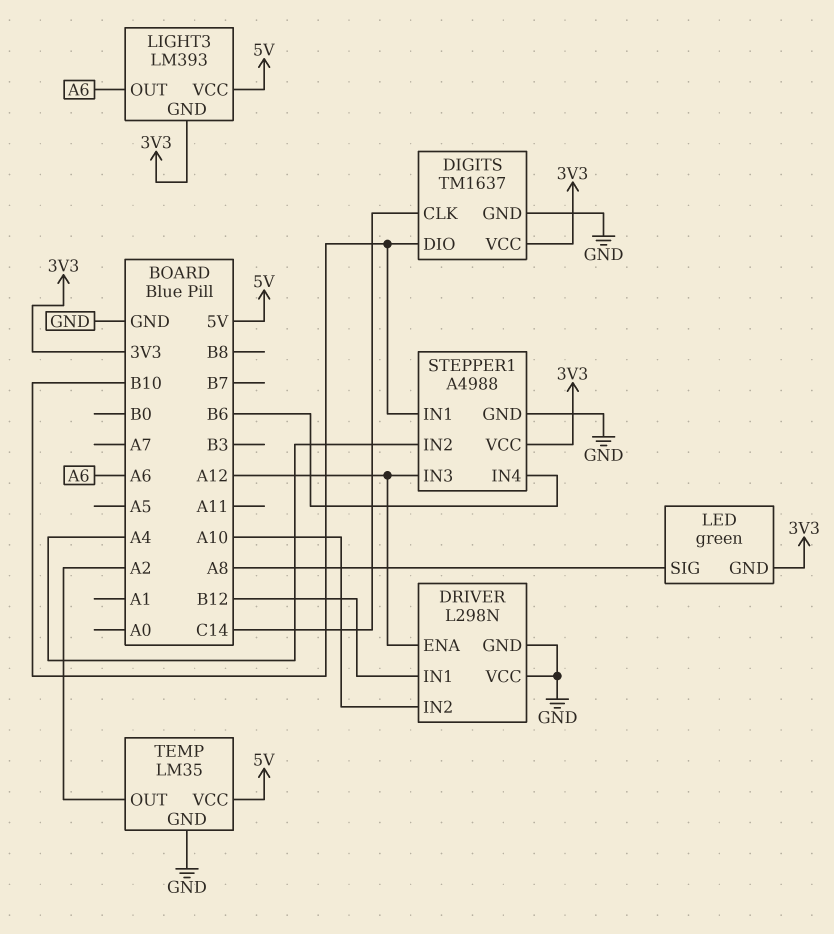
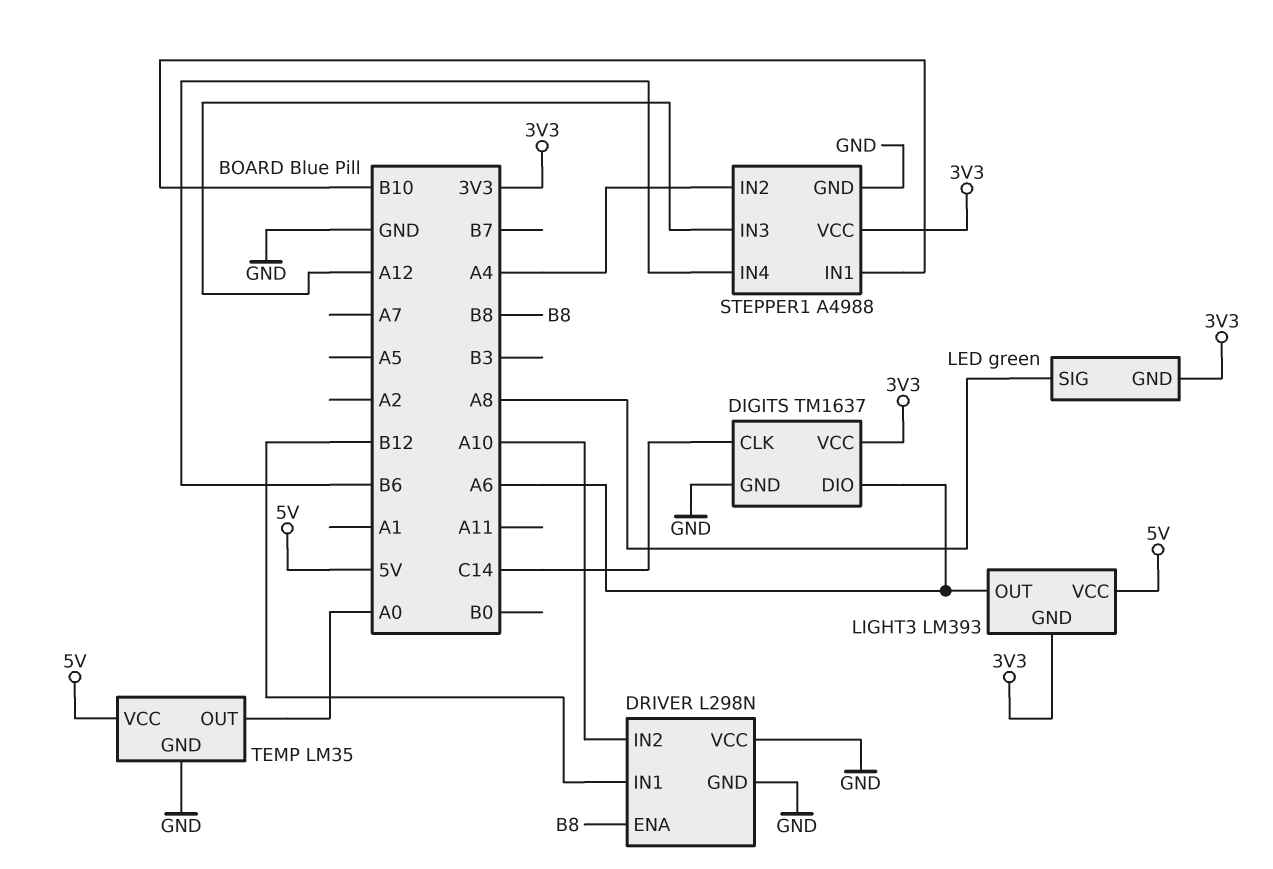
DIGITS pin DIO: B10 -> A6
DRIVER pin ENA: A12 -> B8
TEMP pin OUT: A2 -> A0

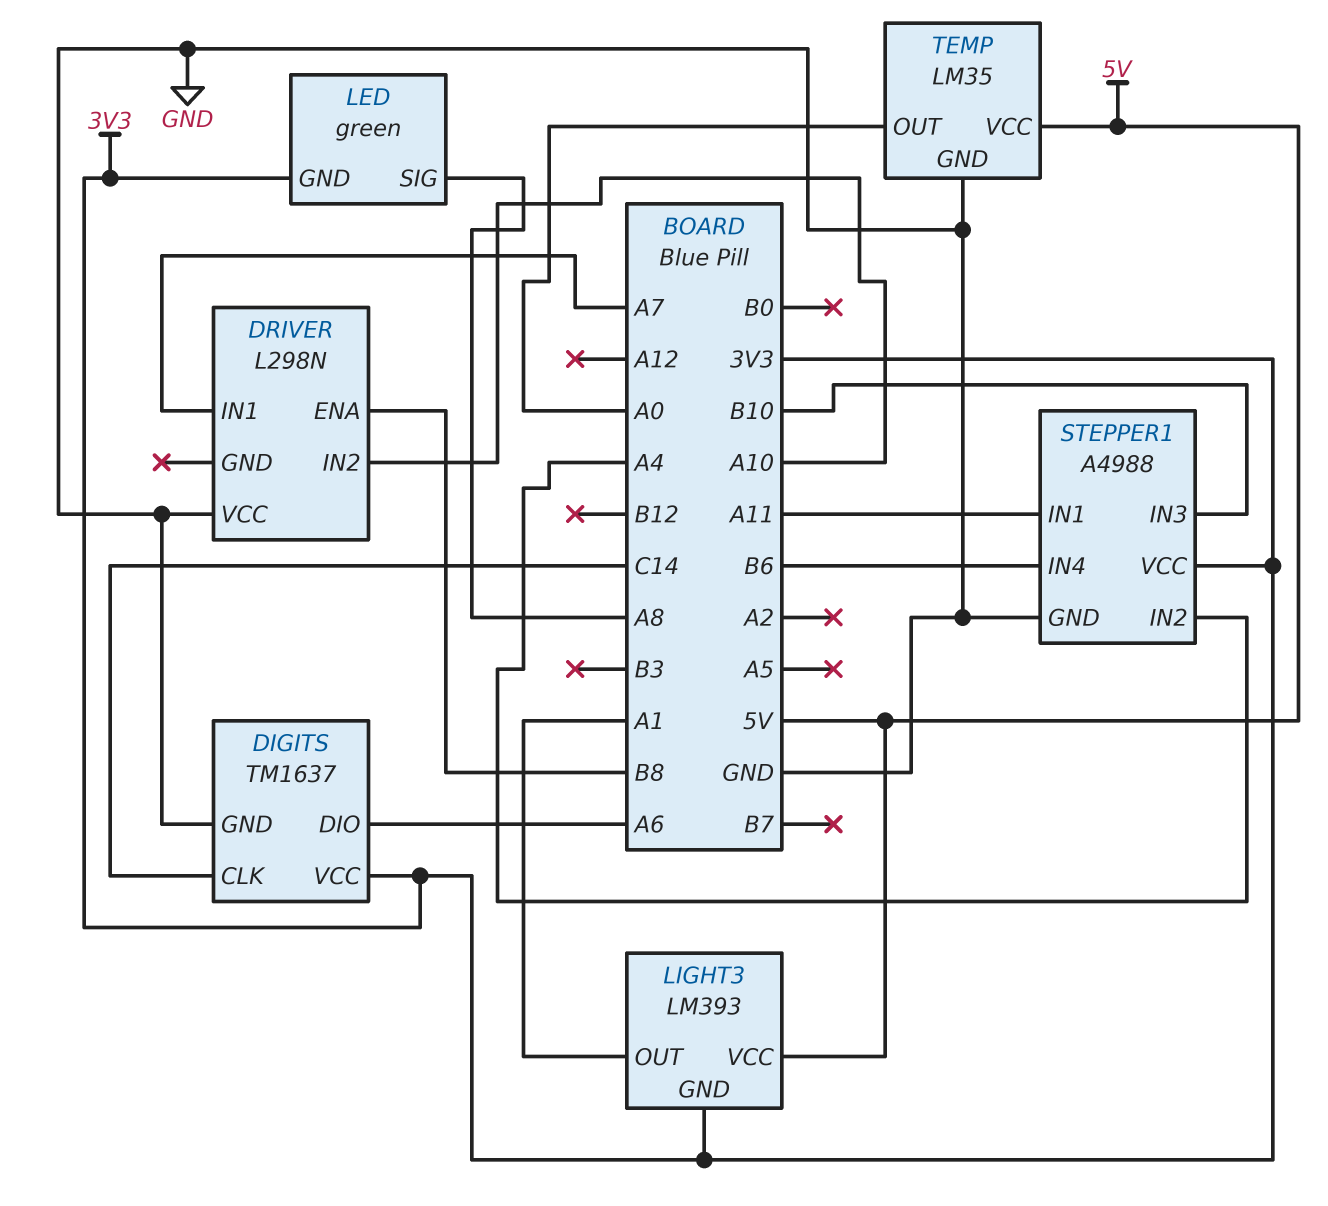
DRIVER pin GND: GND -> none
DRIVER pin IN1: B12 -> A7
LIGHT3 pin OUT: A6 -> A1
STEPPER1 pin IN1: B10 -> A11
STEPPER1 pin IN3: A12 -> B10

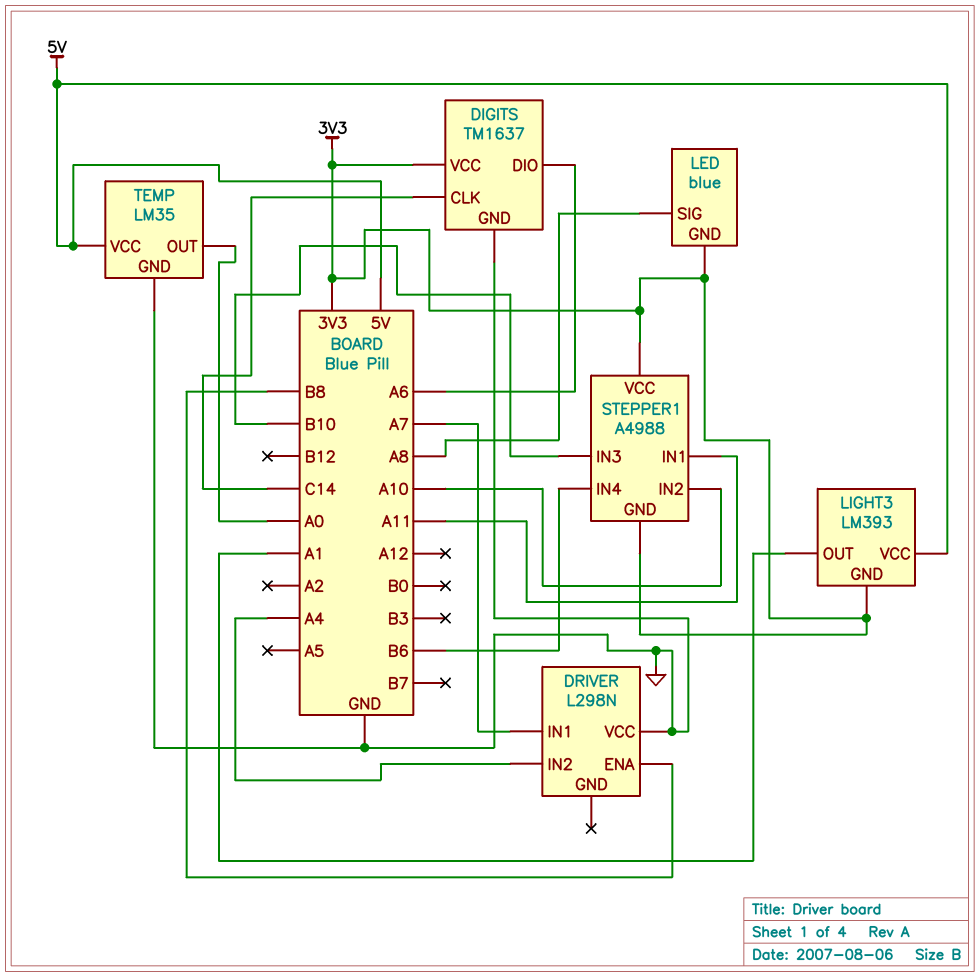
DRIVER pin IN2: A10 -> A4
LED: green -> blue
STEPPER1 pin GND: GND -> 3V3
STEPPER1 pin IN2: A4 -> A10

